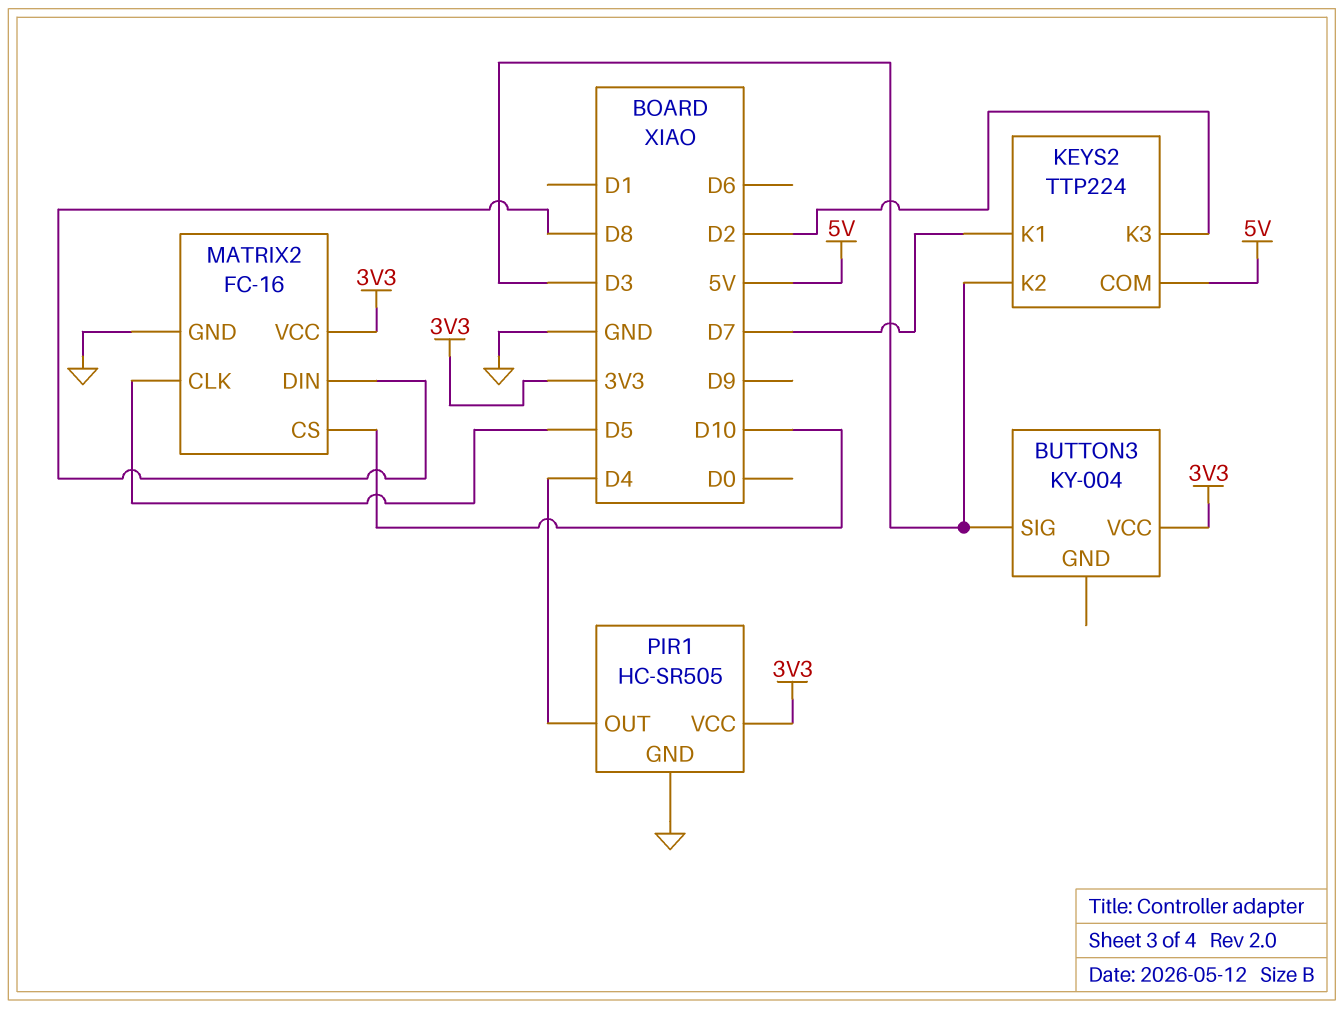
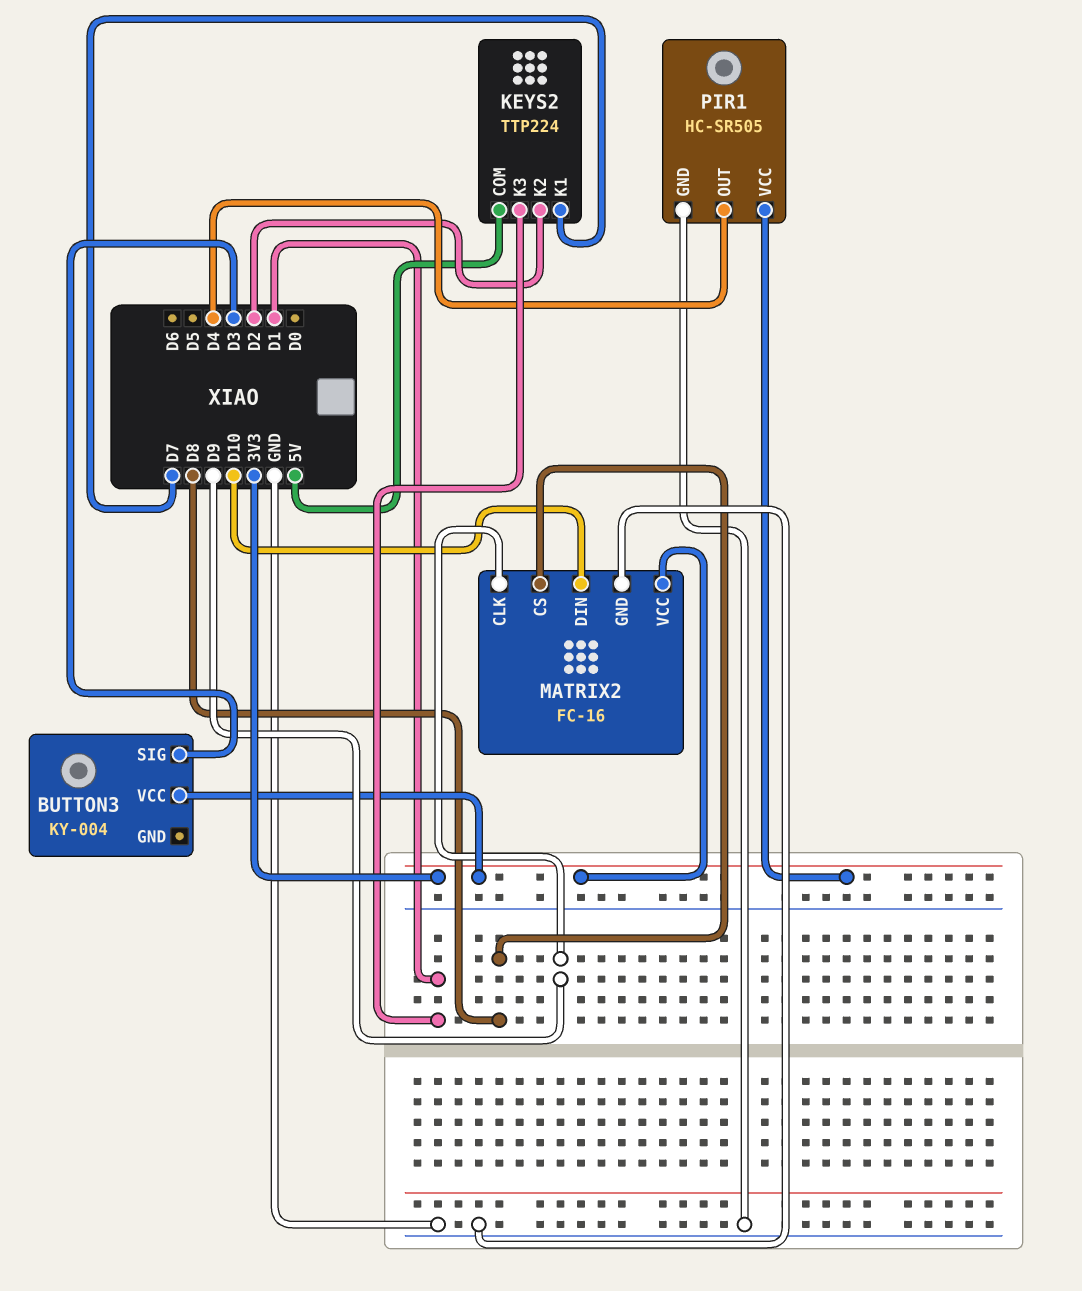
KEYS2 pin K2: D3 -> D2
KEYS2 pin K3: D2 -> D1
MATRIX2 pin CLK: D5 -> D9
MATRIX2 pin CS: D10 -> D8
MATRIX2 pin DIN: D8 -> D10

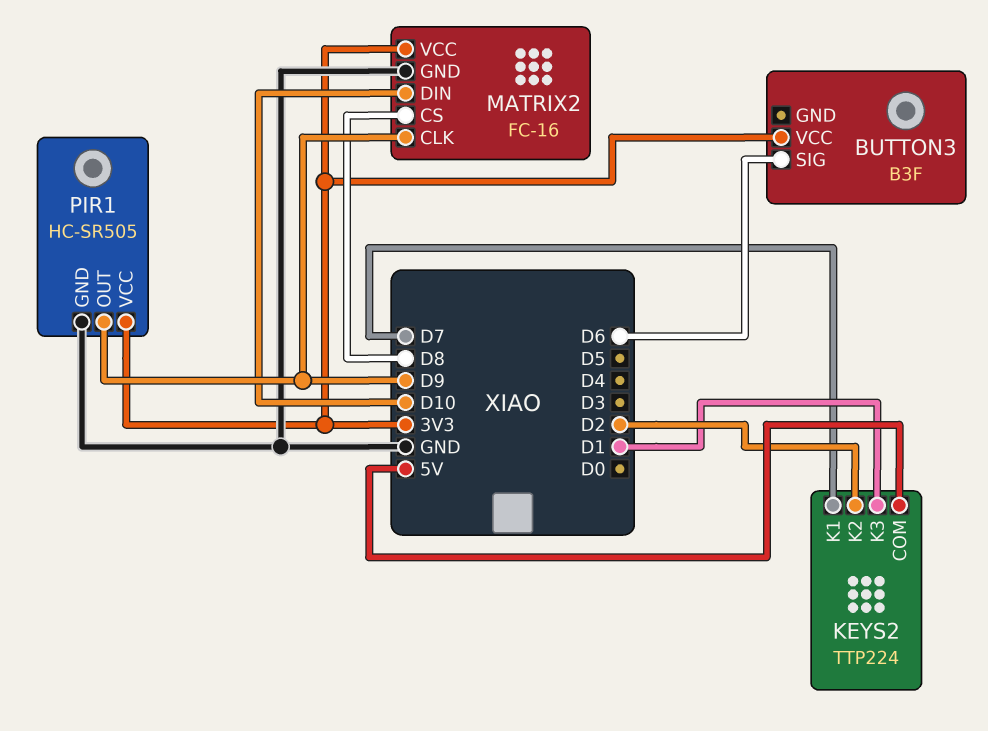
BUTTON3: KY-004 -> B3F
BUTTON3 pin SIG: D3 -> D6
PIR1 pin OUT: D4 -> D9

